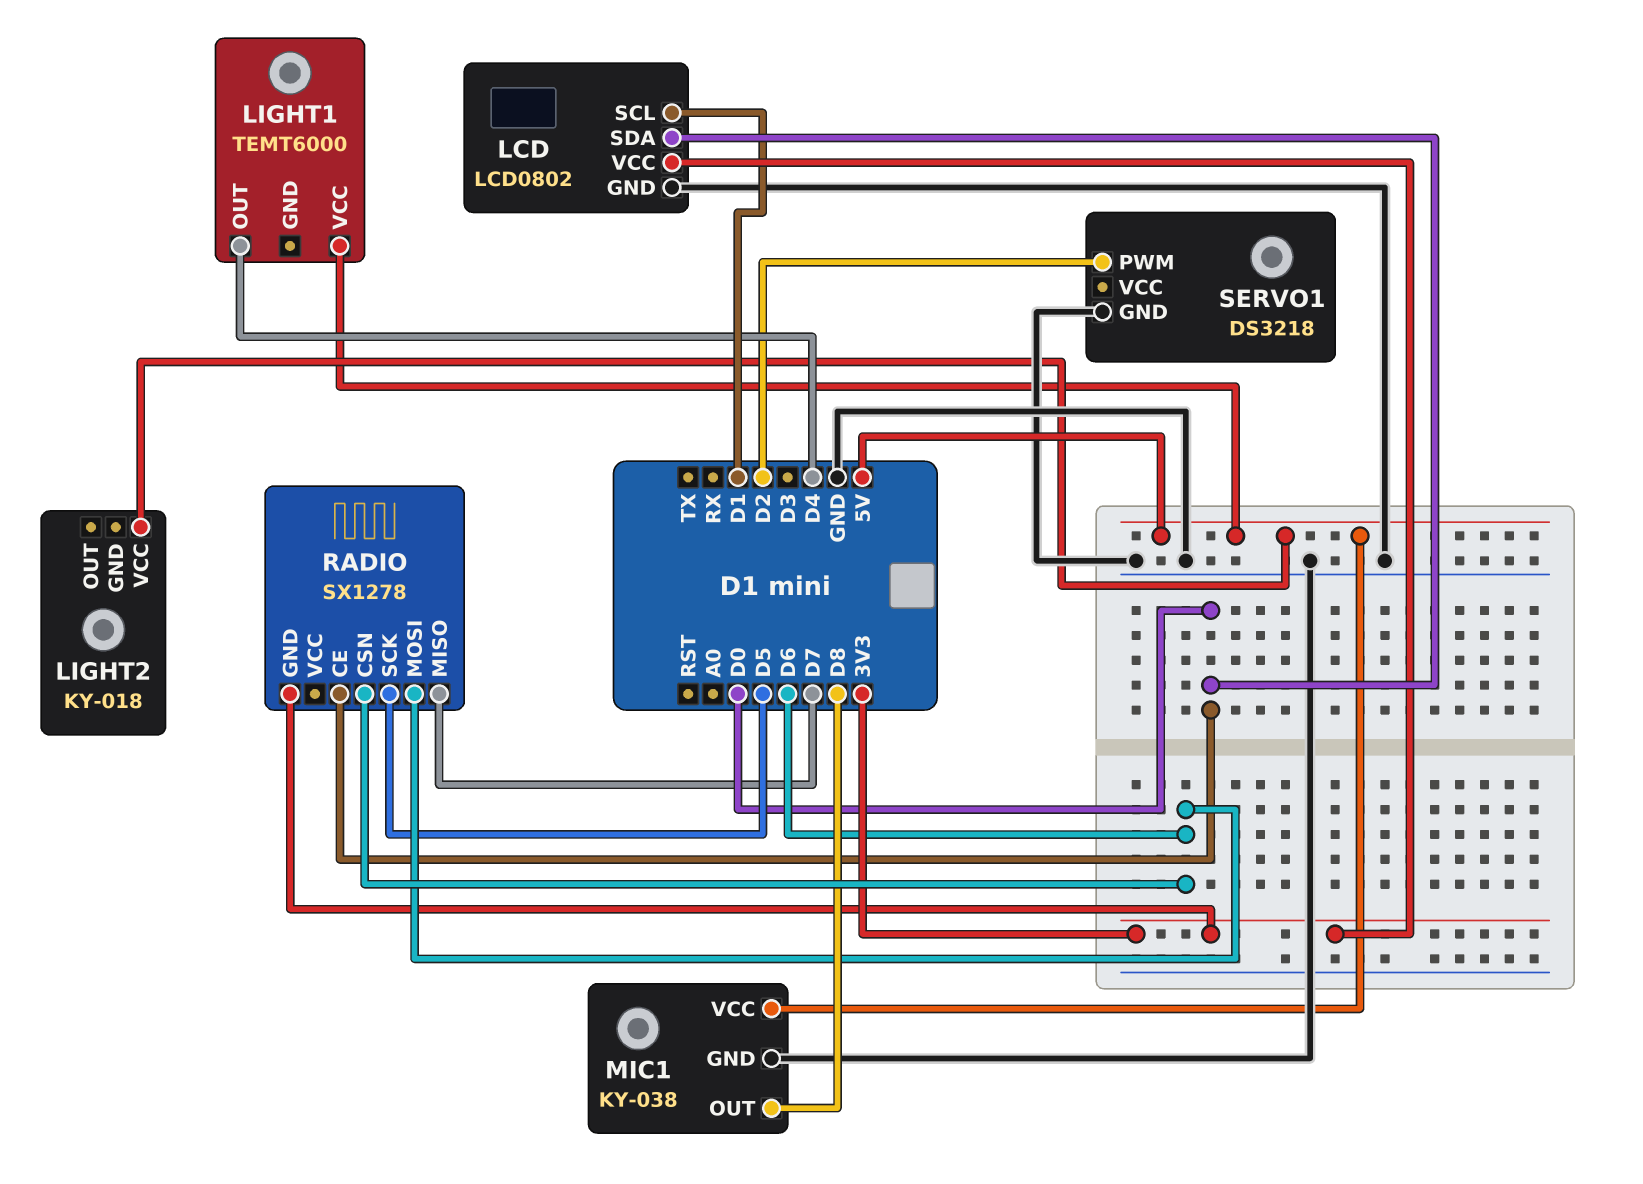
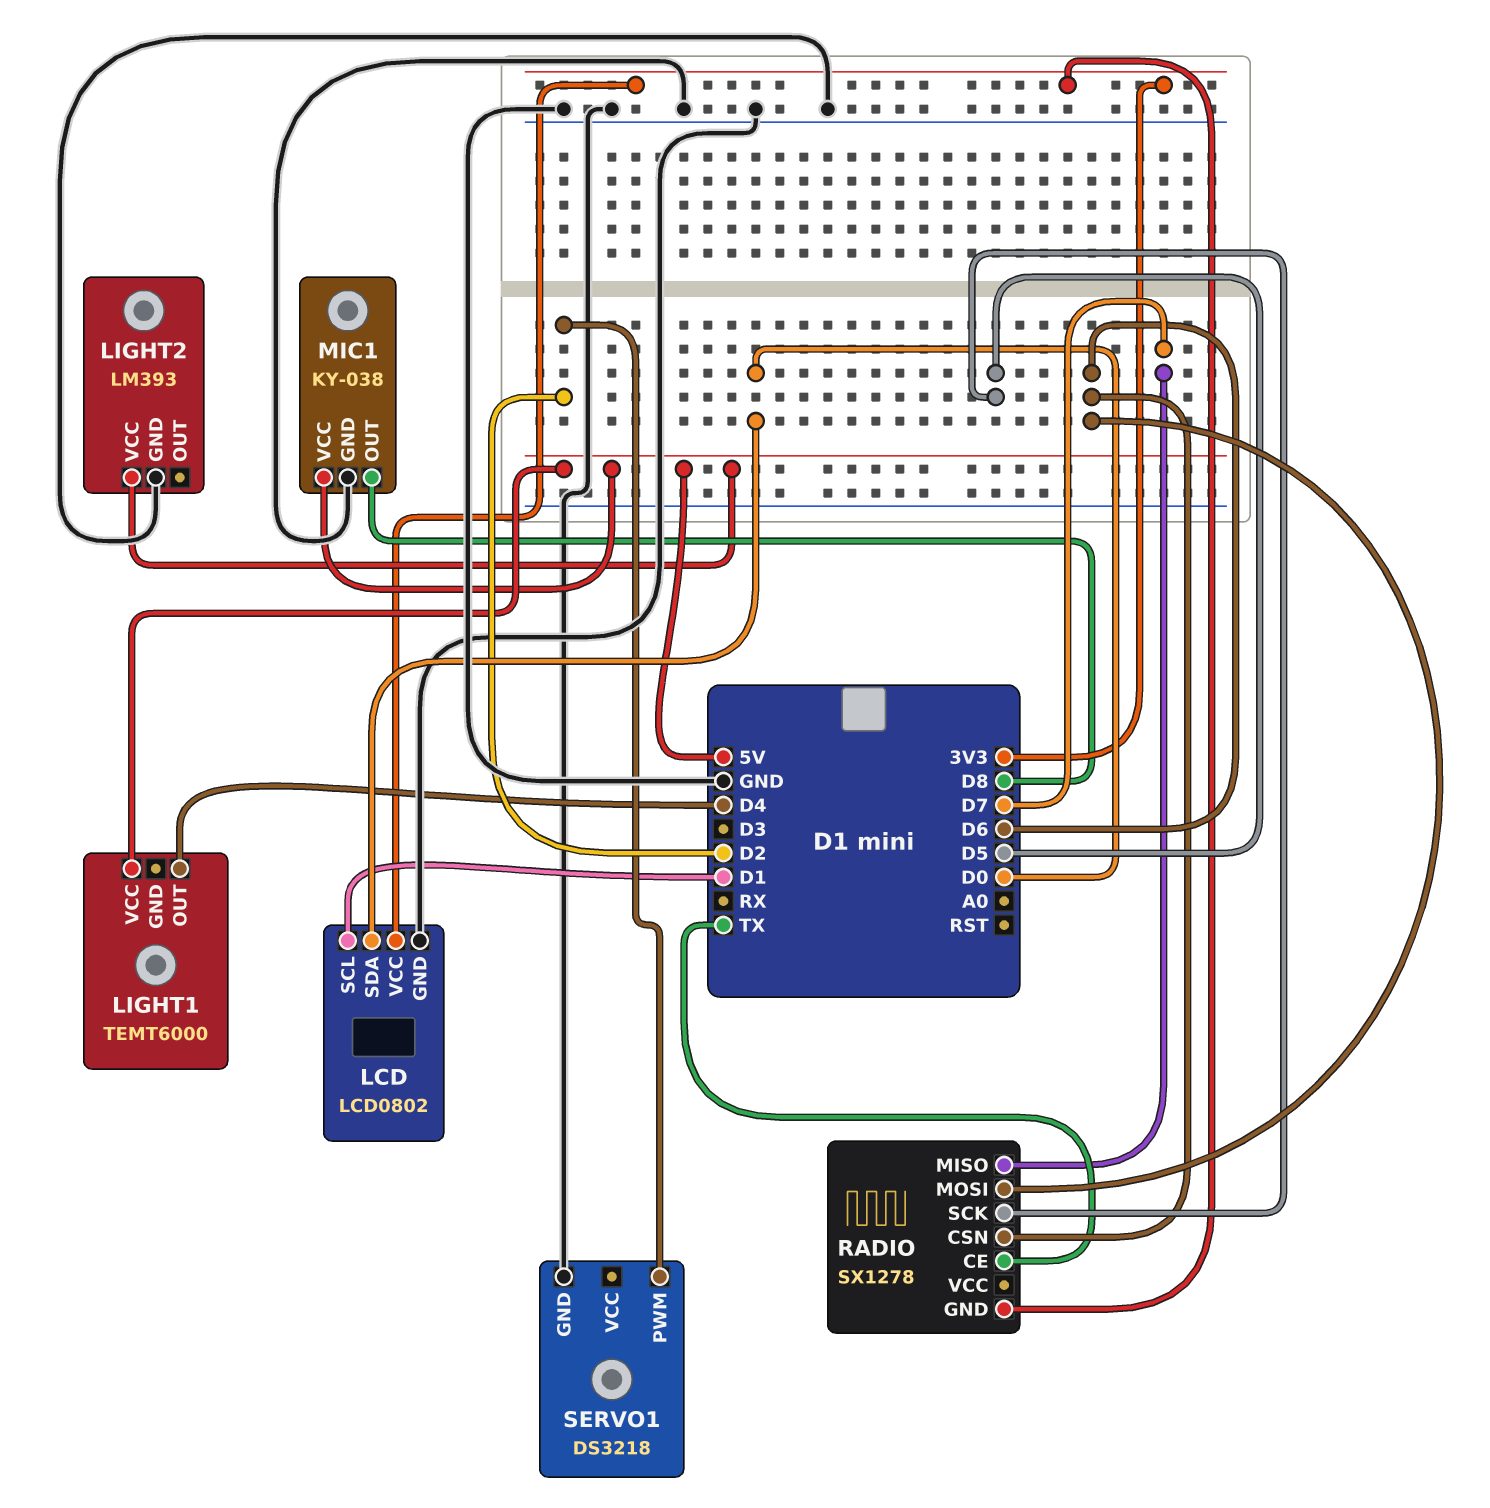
LIGHT2: KY-018 -> LM393
LIGHT2 pin GND: none -> GND
RADIO pin CE: D0 -> TX

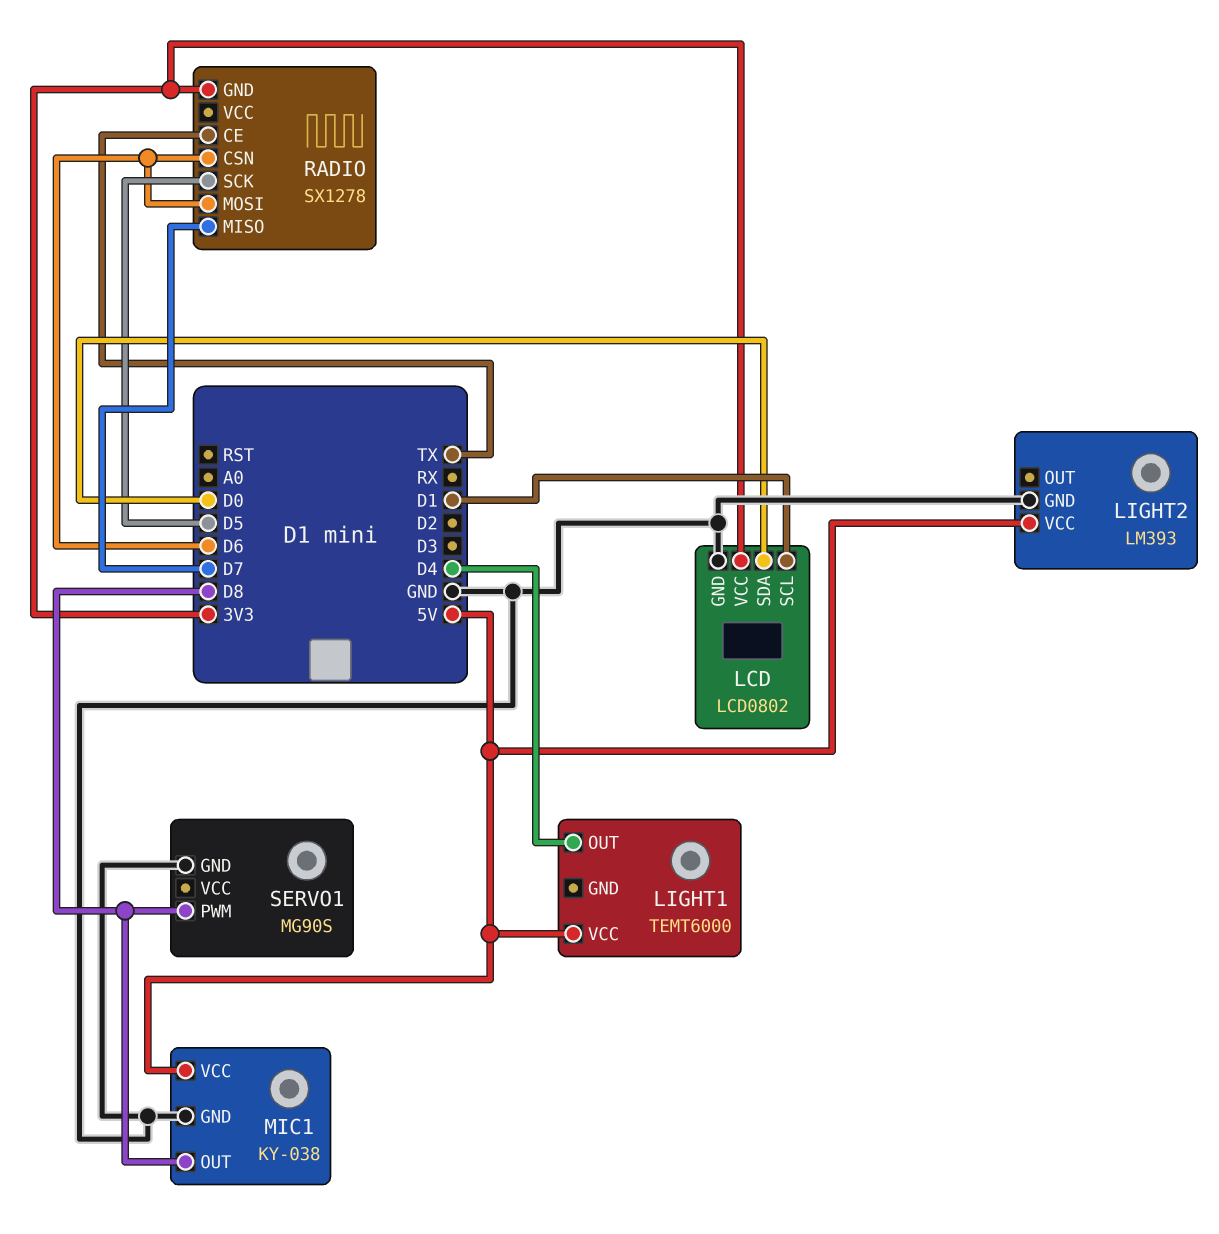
SERVO1: DS3218 -> MG90S
SERVO1 pin PWM: D2 -> D8

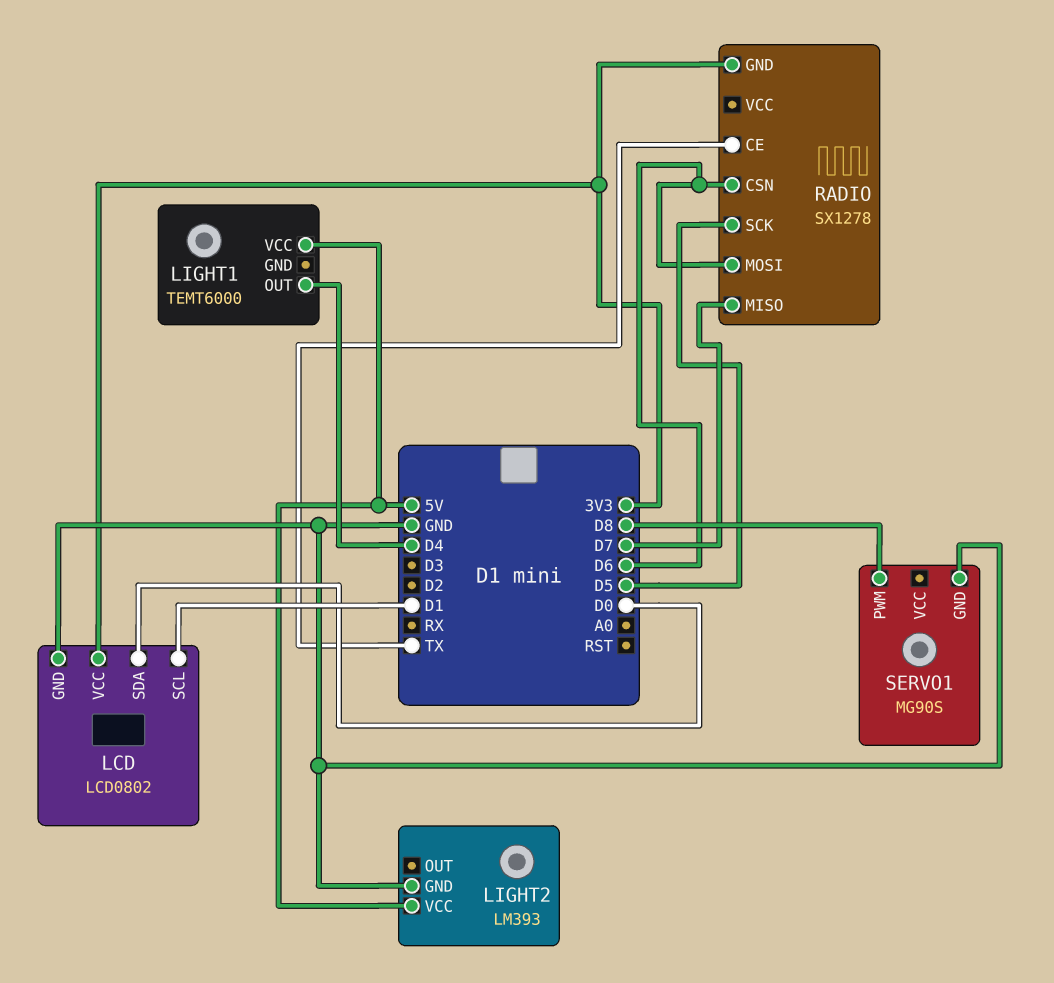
MIC1: KY-038 -> none
MIC1 pin GND: GND -> none
MIC1 pin OUT: D8 -> none
MIC1 pin VCC: 5V -> none

